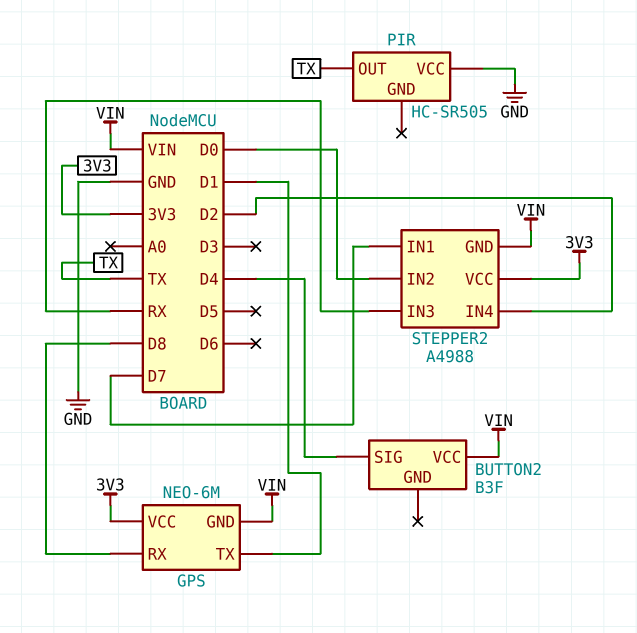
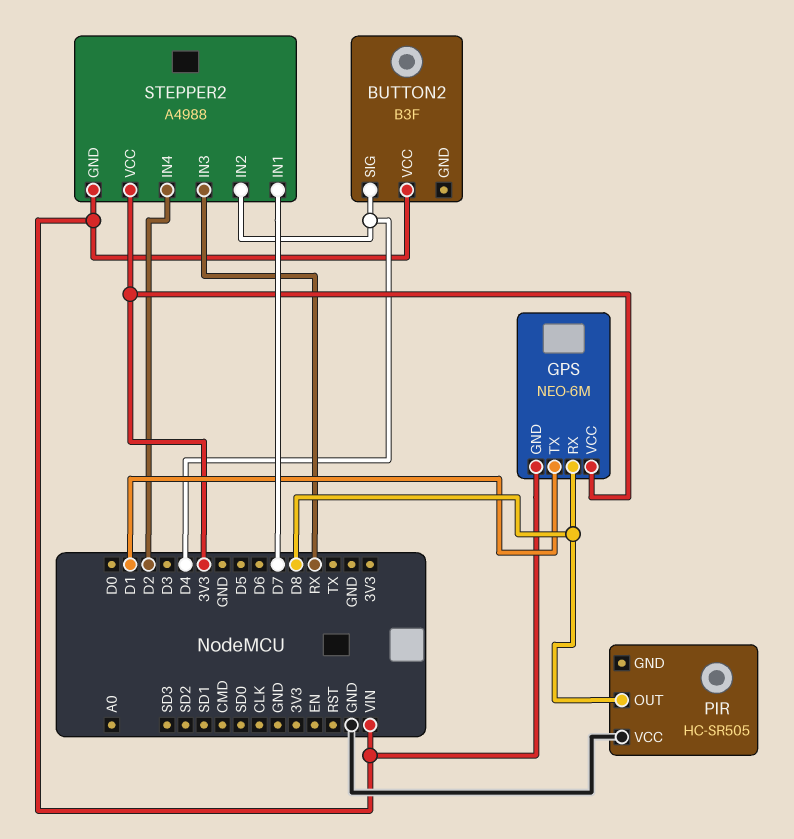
PIR pin OUT: TX -> D8
STEPPER2 pin IN2: D0 -> D4

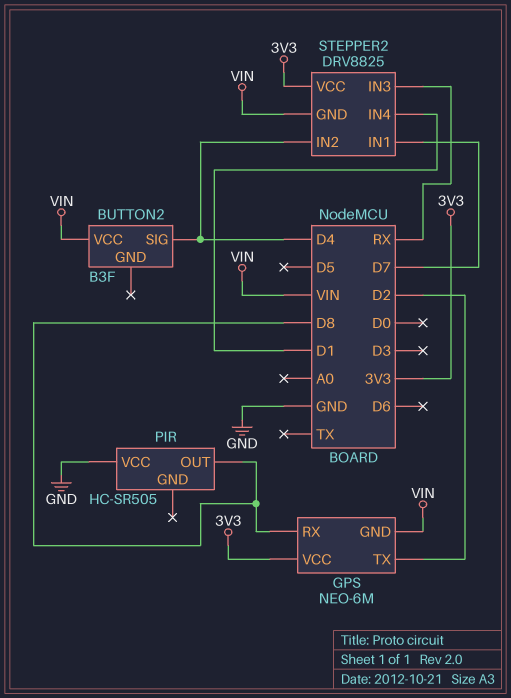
GPS pin TX: D1 -> D2
STEPPER2: A4988 -> DRV8825
STEPPER2 pin IN4: D2 -> D1

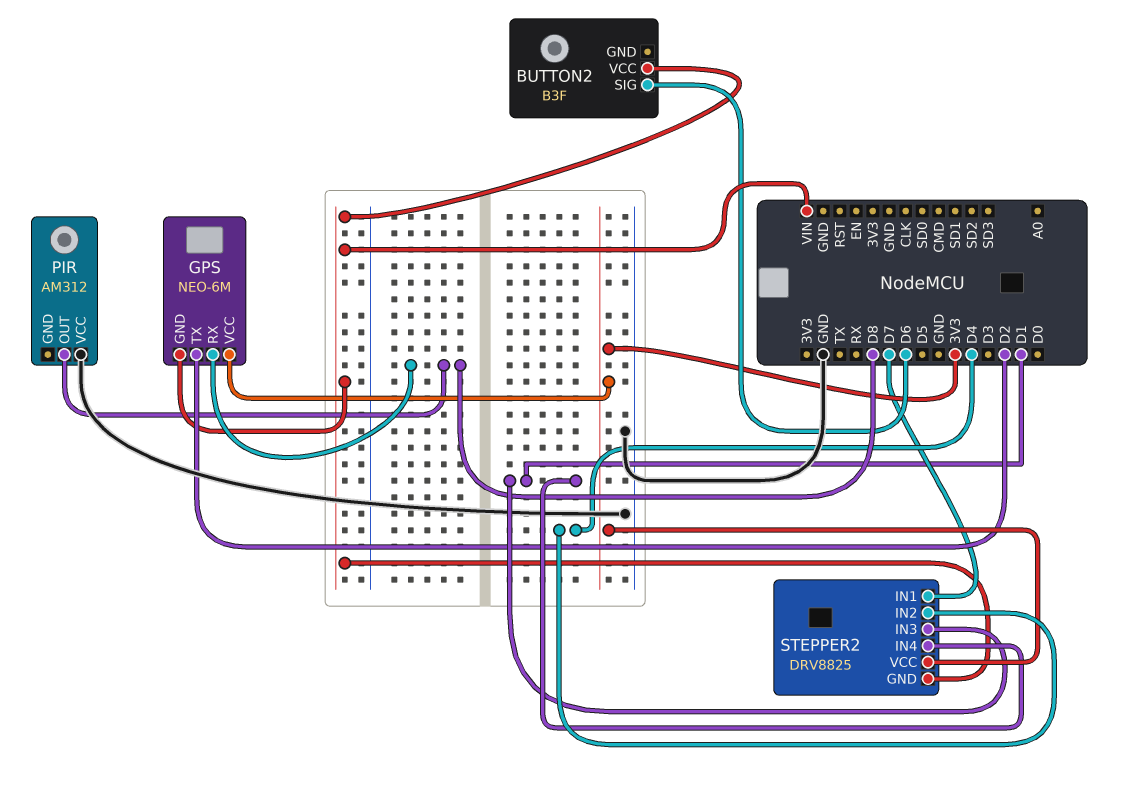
BUTTON2 pin SIG: D4 -> D6
PIR: HC-SR505 -> AM312
STEPPER2 pin IN3: RX -> D1

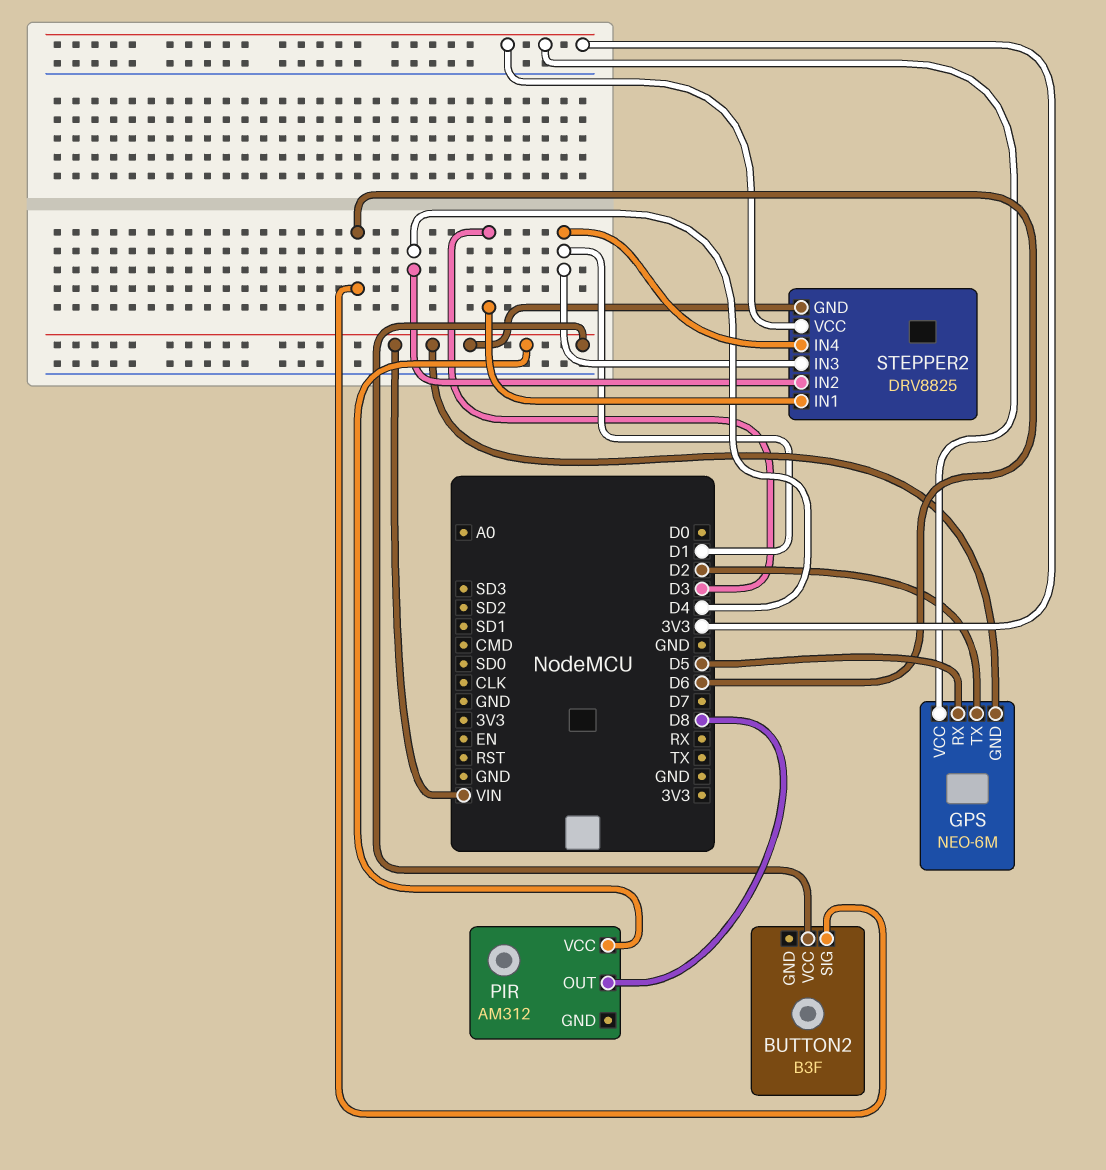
GPS pin RX: D8 -> D5
PIR pin VCC: GND -> VIN
STEPPER2 pin IN1: D7 -> D3

